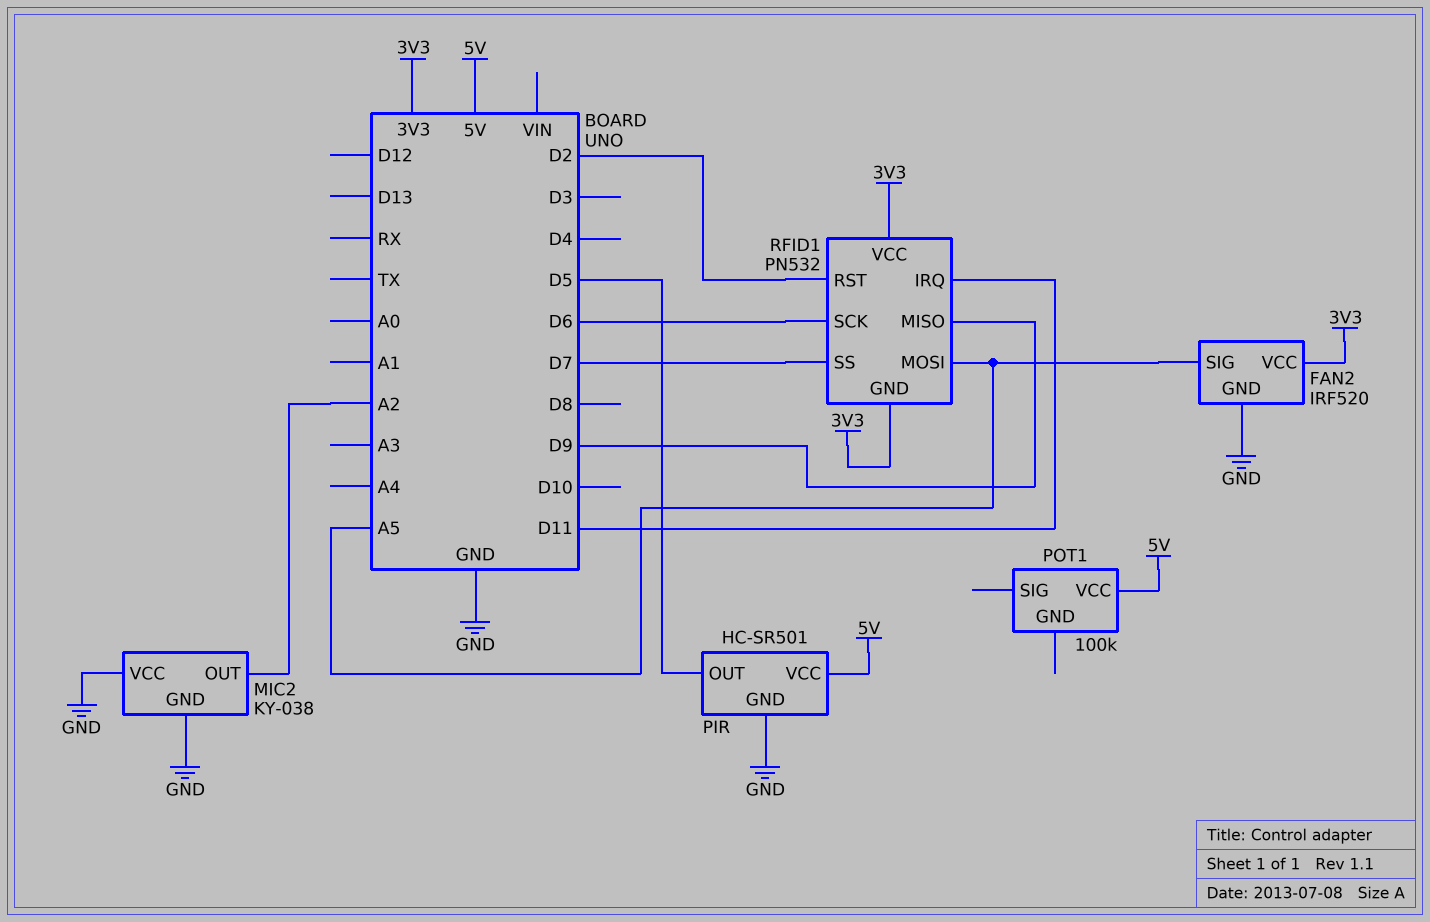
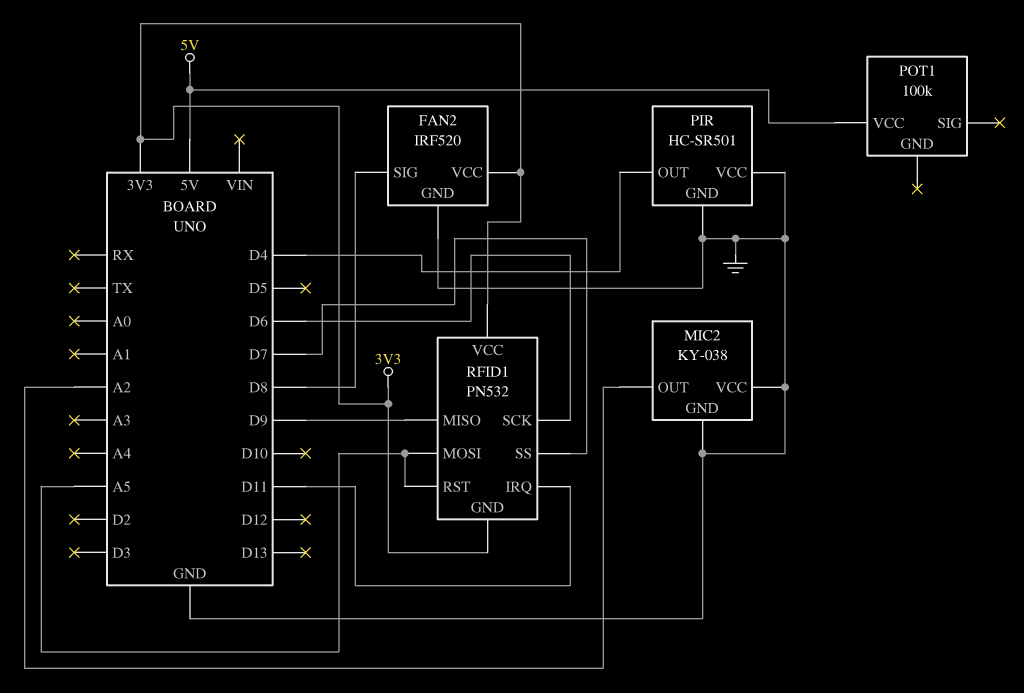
FAN2 pin SIG: A5 -> D8
PIR pin OUT: D5 -> D4
PIR pin VCC: 5V -> GND
RFID1 pin RST: D2 -> A5

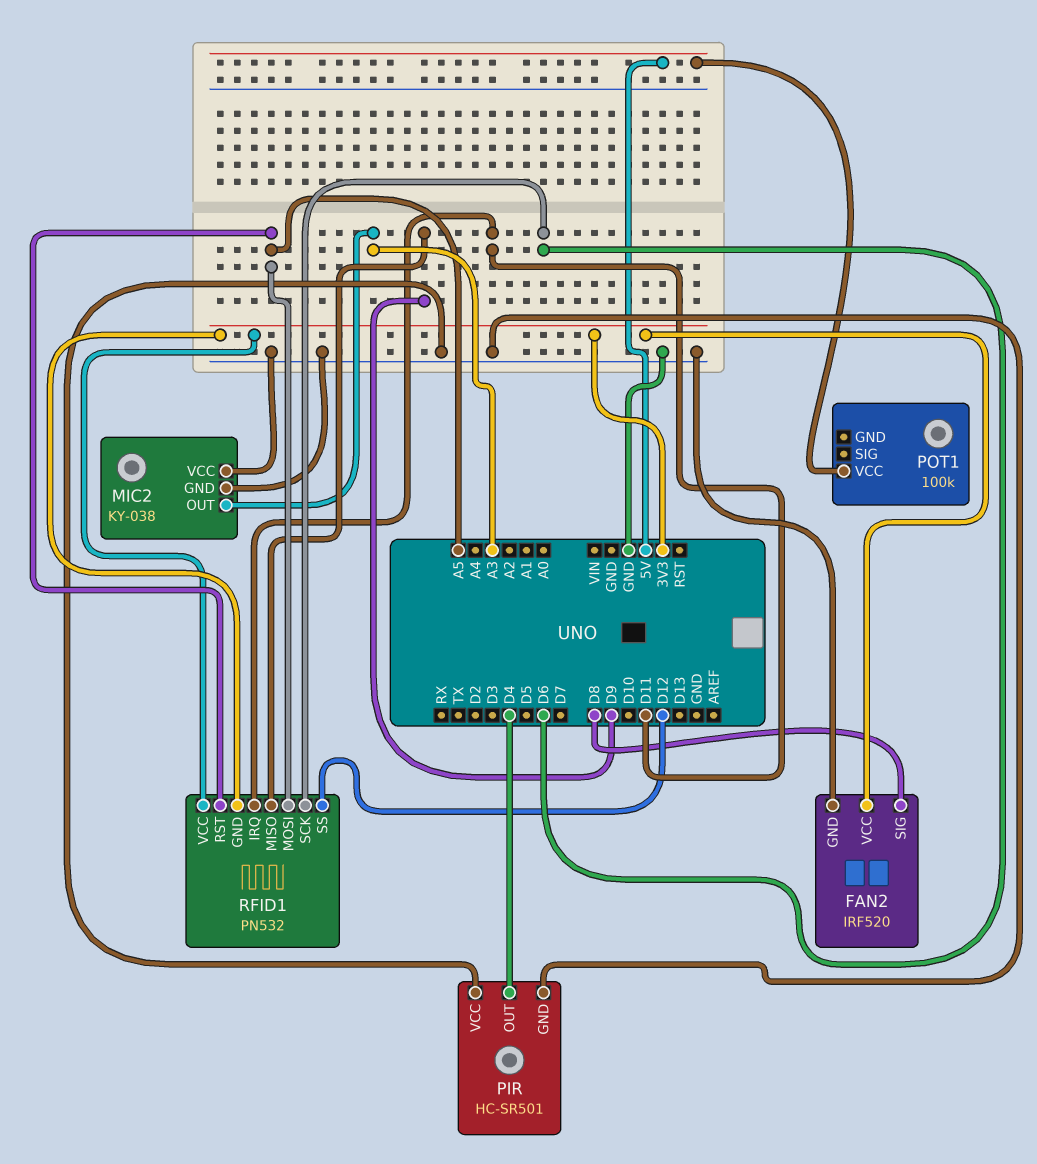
MIC2 pin OUT: A2 -> A3
RFID1 pin SS: D7 -> D12

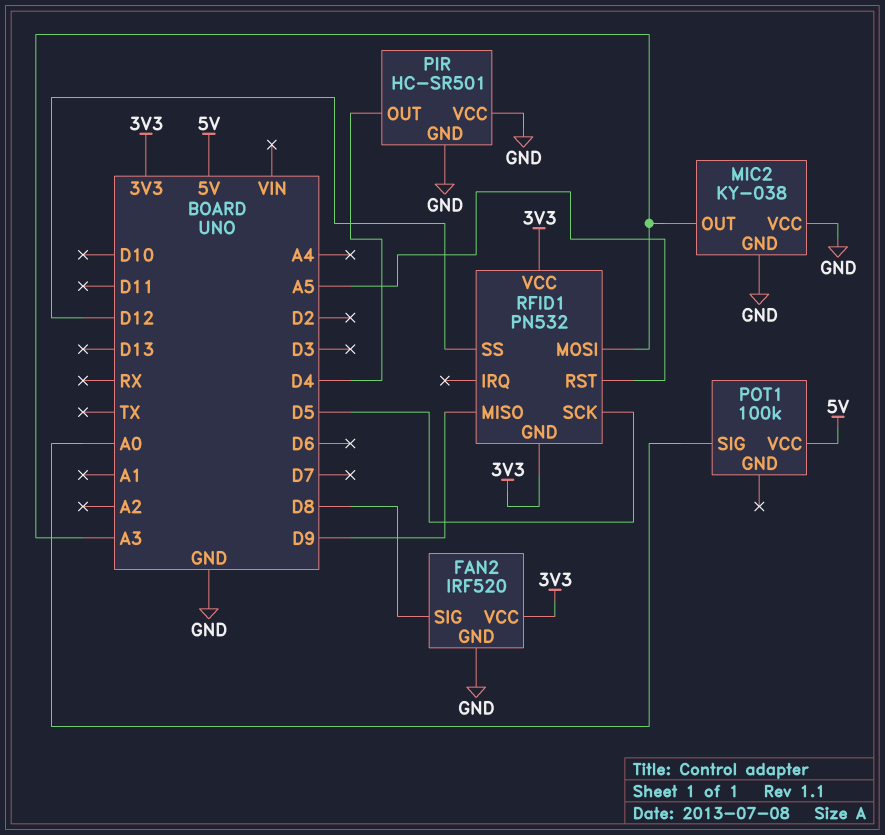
POT1 pin SIG: none -> A0
RFID1 pin IRQ: D11 -> none
RFID1 pin MOSI: A5 -> A3
RFID1 pin SCK: D6 -> D5

